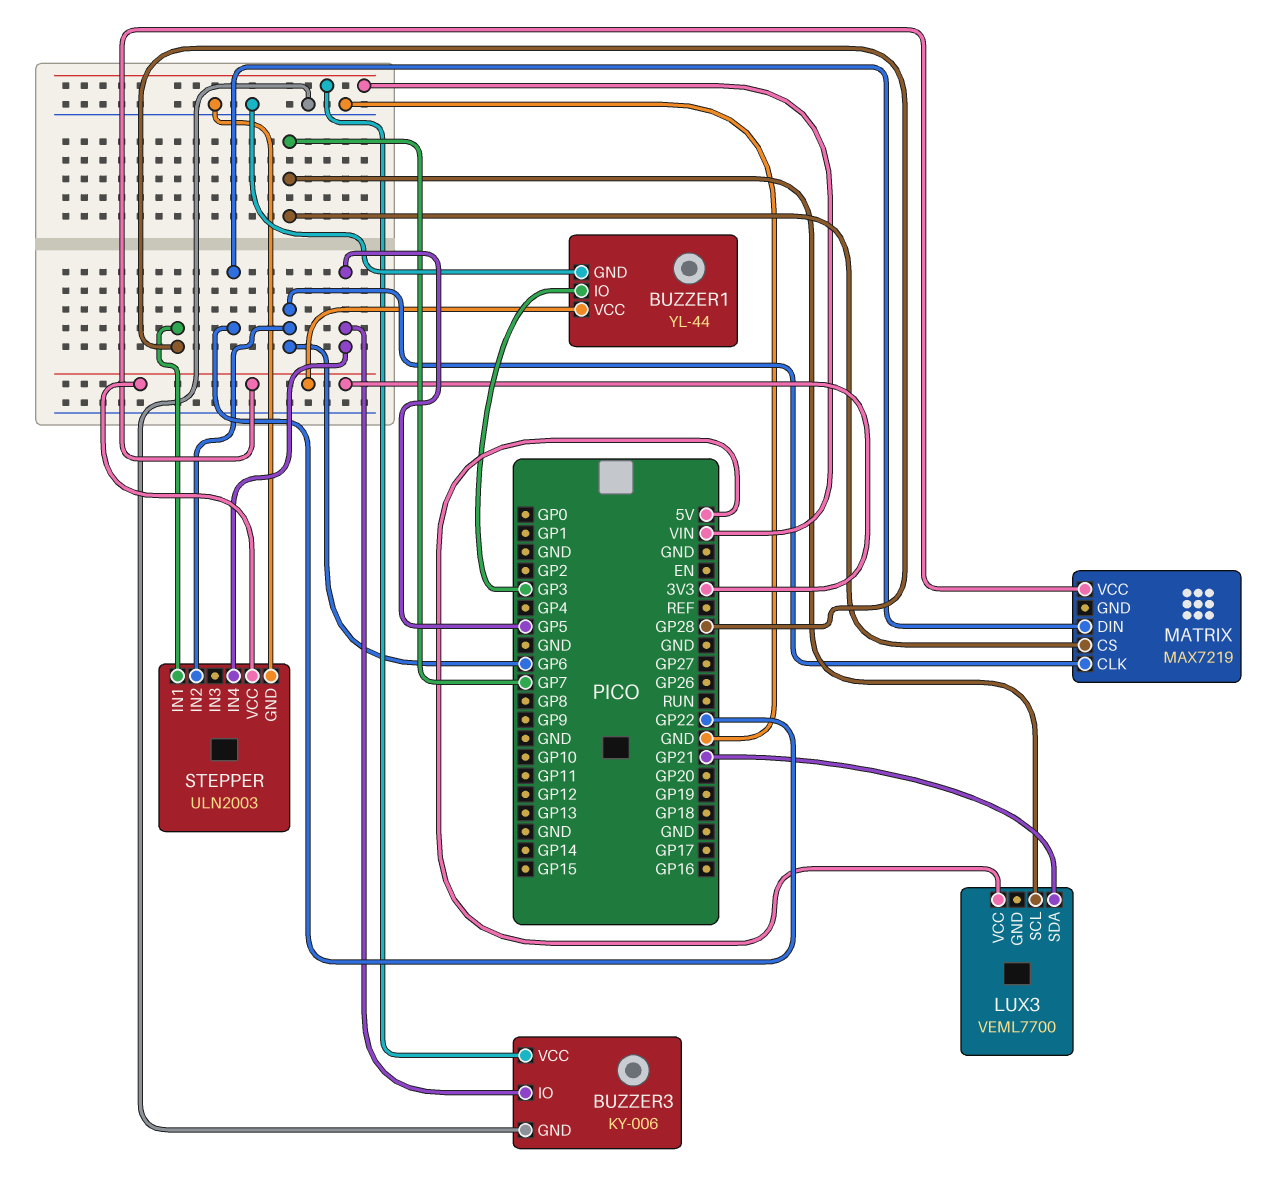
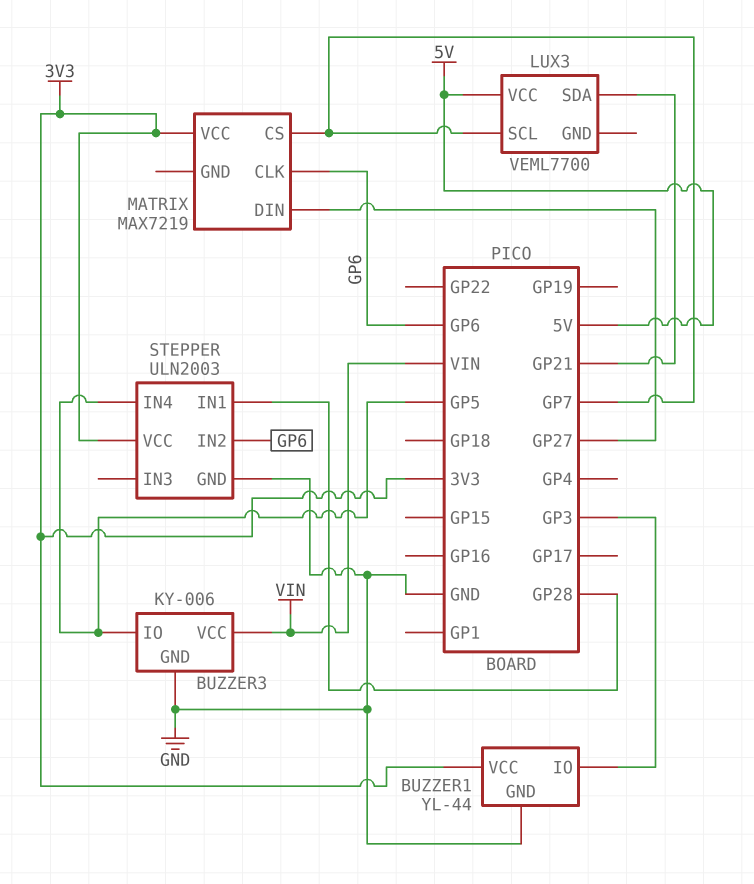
MATRIX pin DIN: GP22 -> GP27

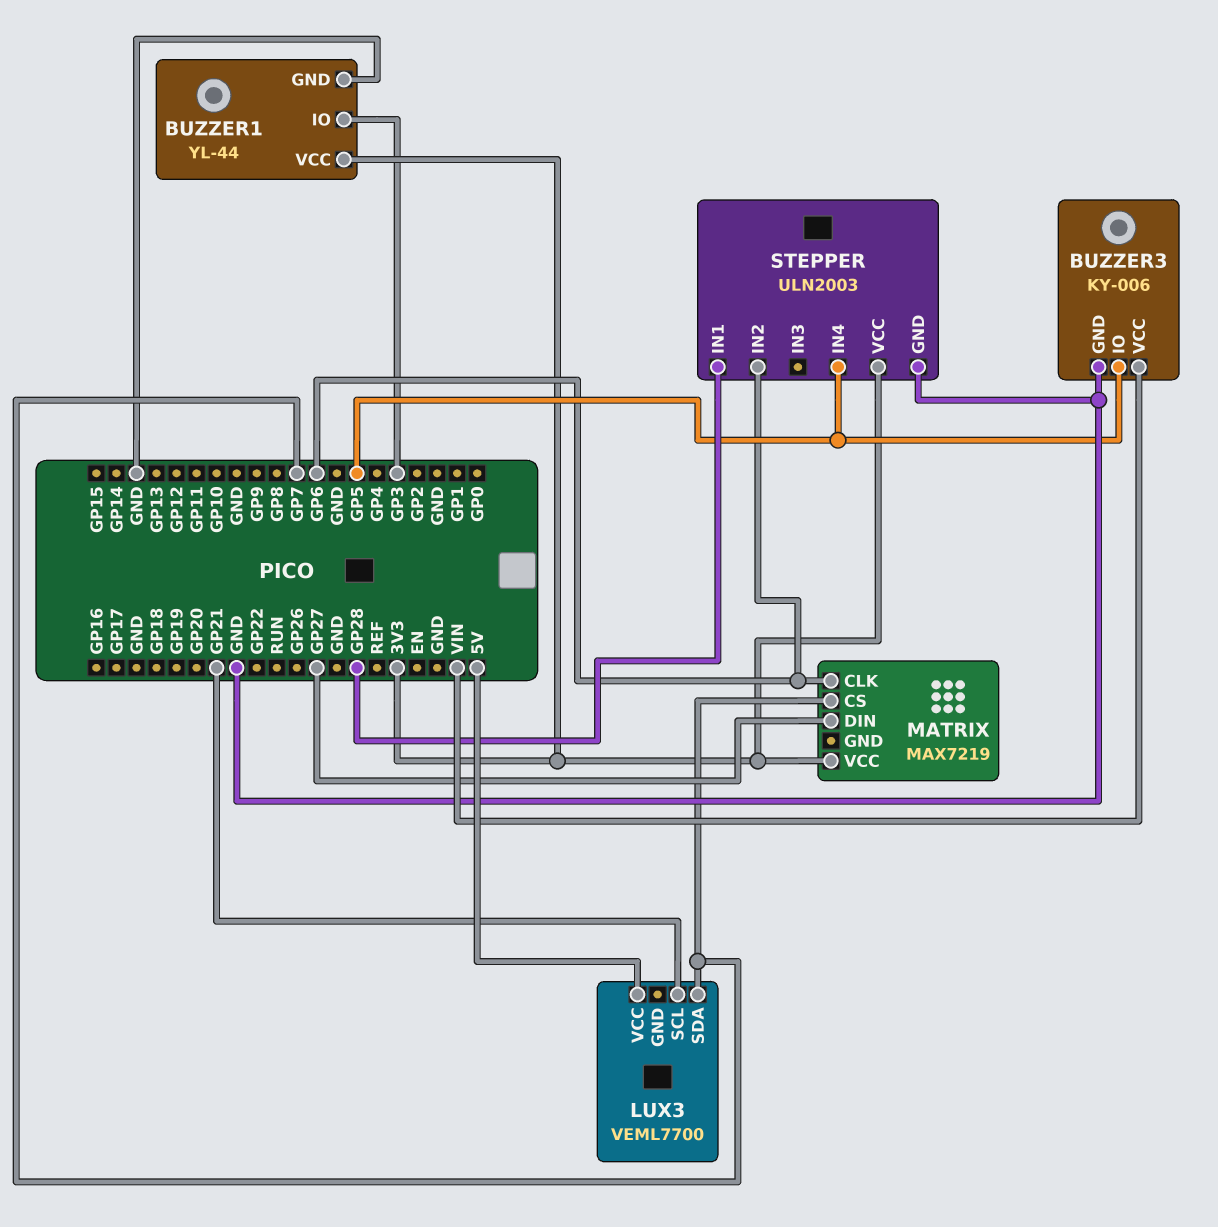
LUX3 pin SCL: GP7 -> GP21
LUX3 pin SDA: GP21 -> GP7

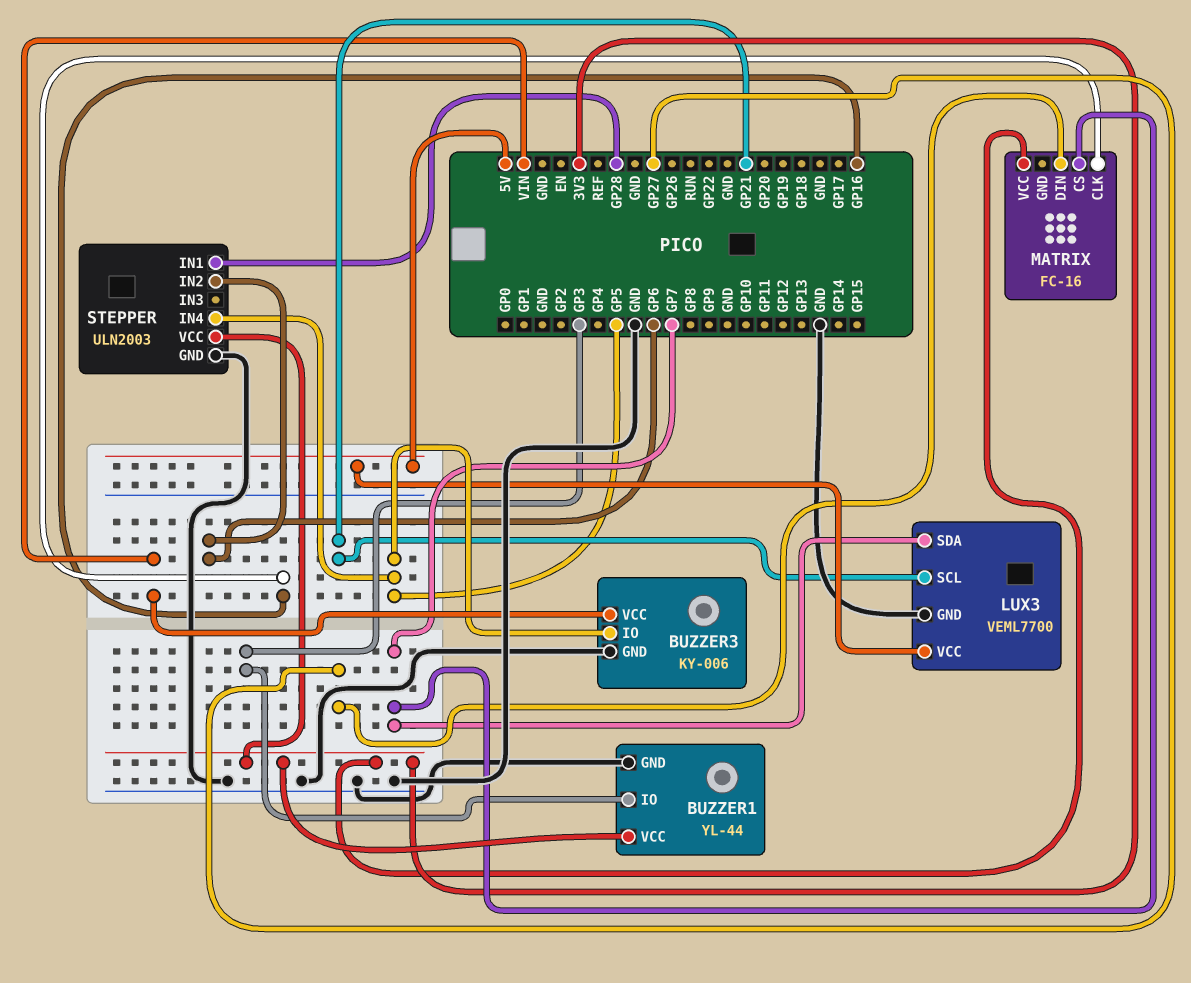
LUX3 pin GND: none -> GND
MATRIX: MAX7219 -> FC-16
MATRIX pin CLK: GP6 -> GP16

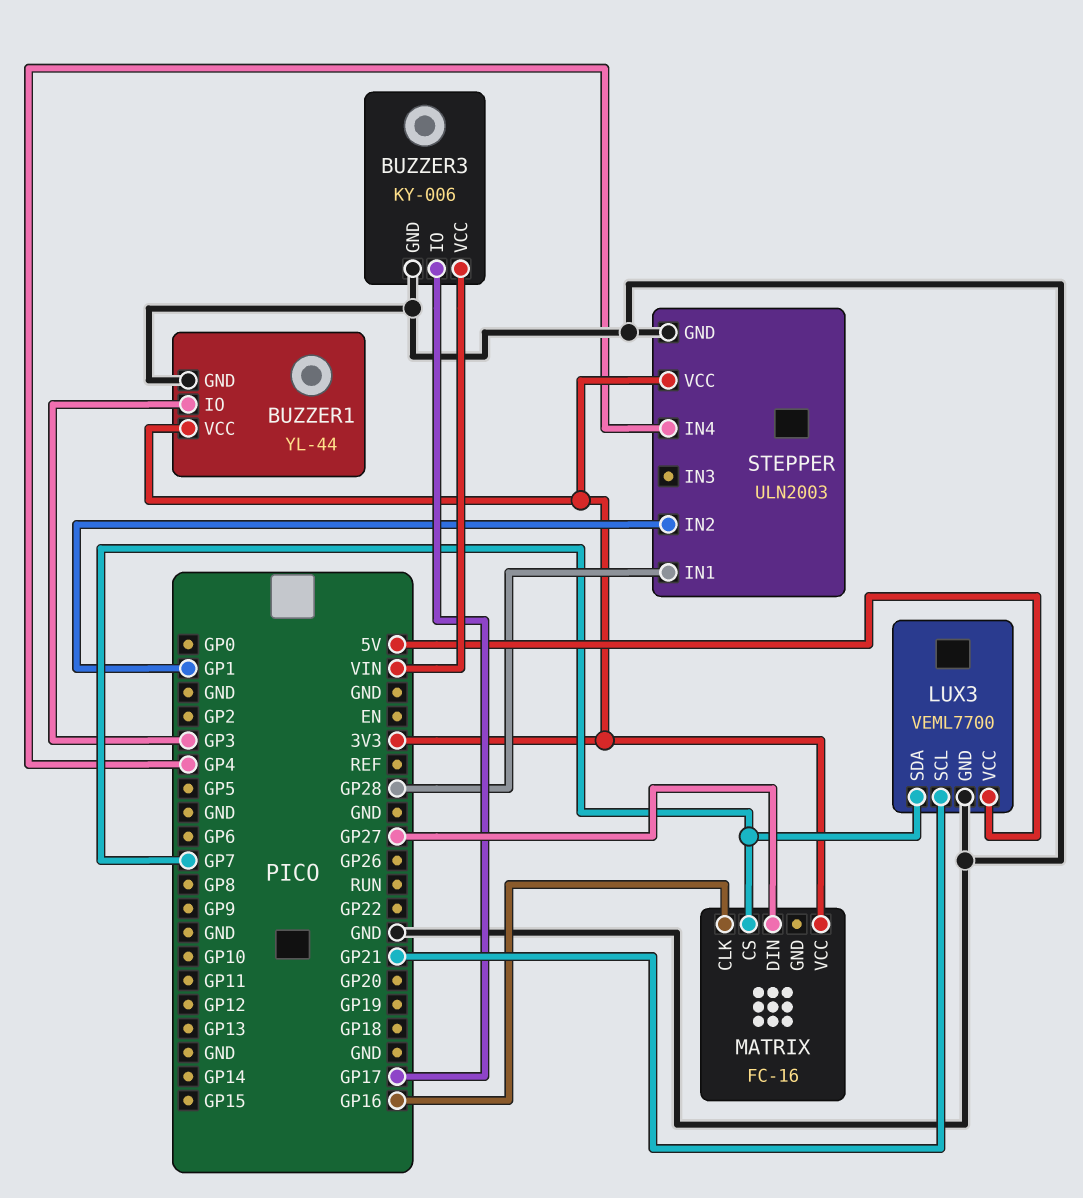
BUZZER3 pin IO: GP5 -> GP17
STEPPER pin IN2: GP6 -> GP1
STEPPER pin IN4: GP5 -> GP4

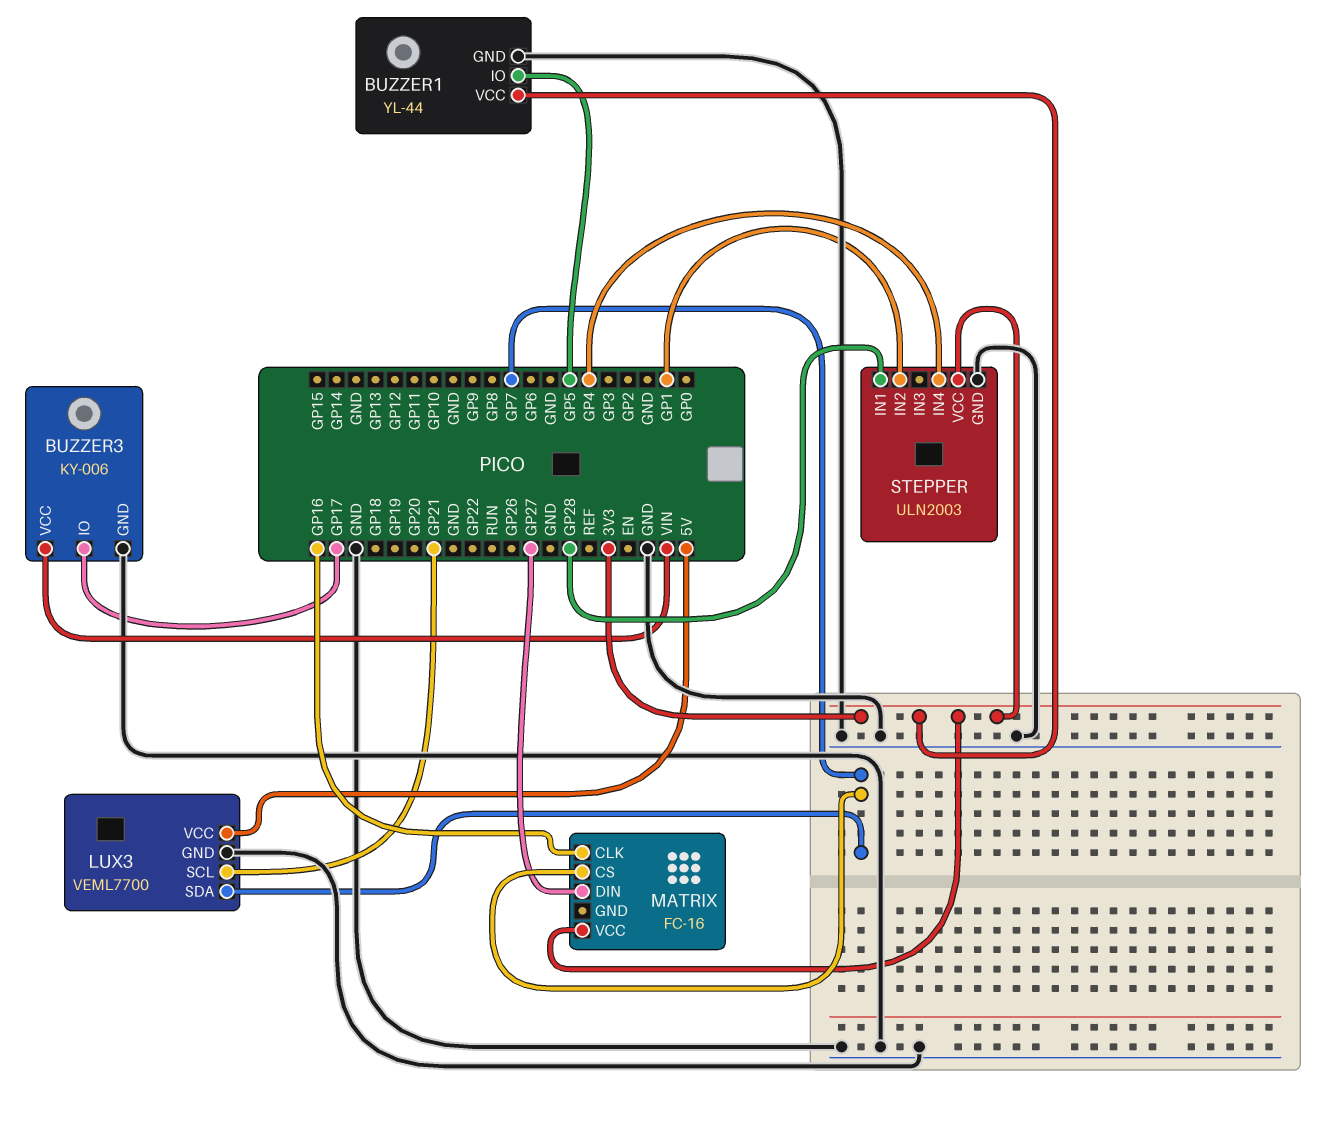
BUZZER1 pin IO: GP3 -> GP5

